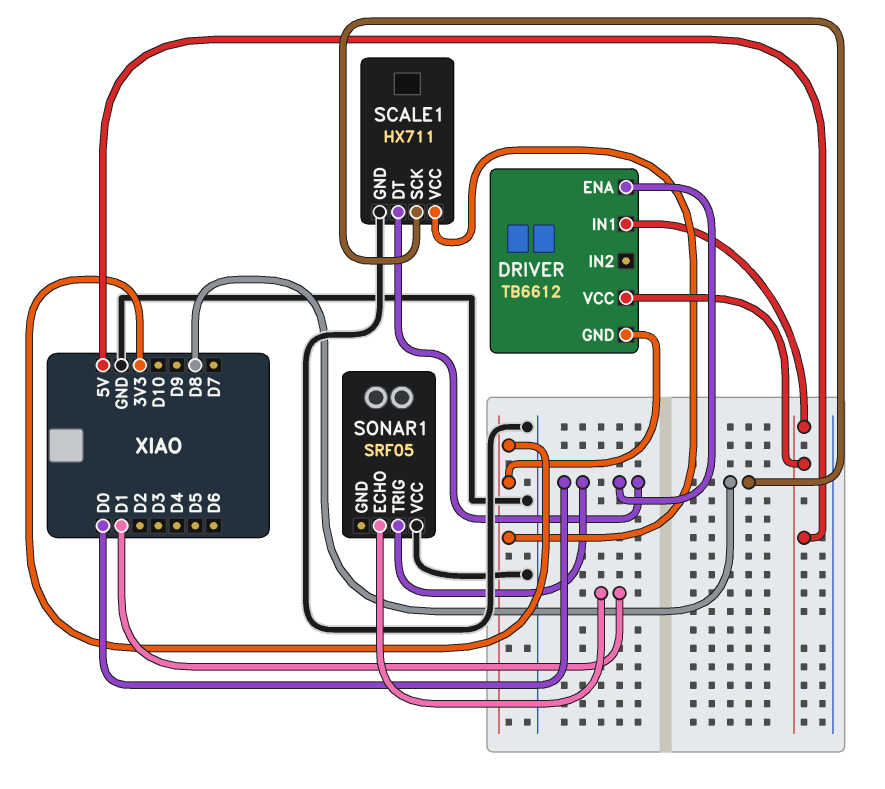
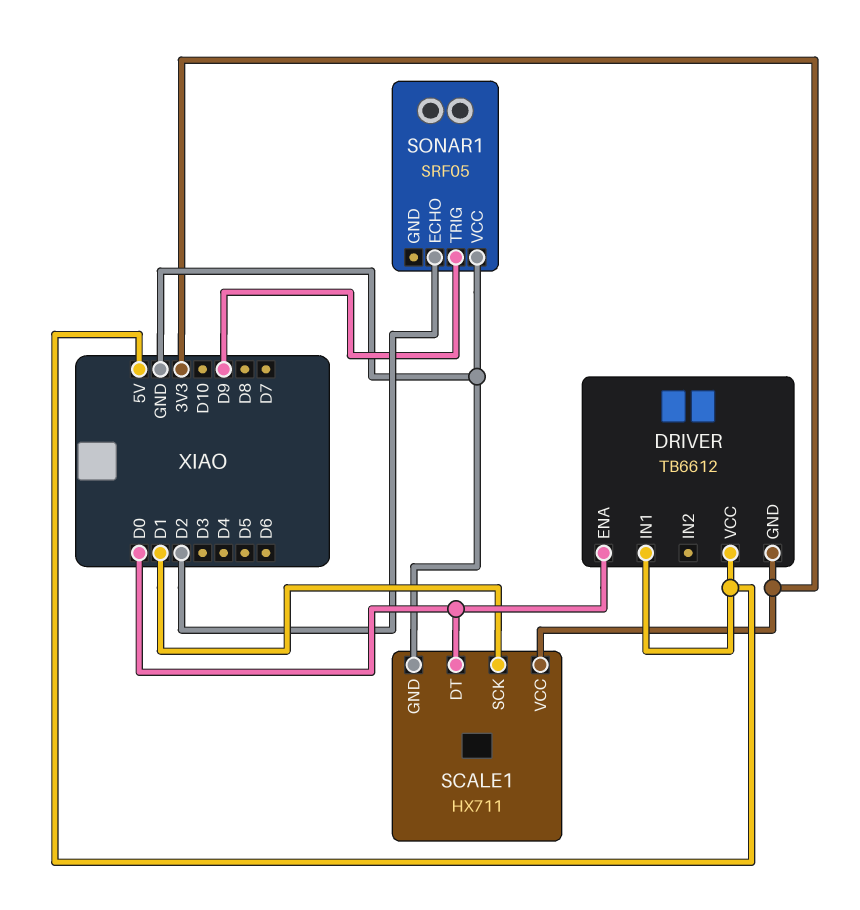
SCALE1 pin SCK: D8 -> D1
SONAR1 pin ECHO: D1 -> D2
SONAR1 pin TRIG: D0 -> D9

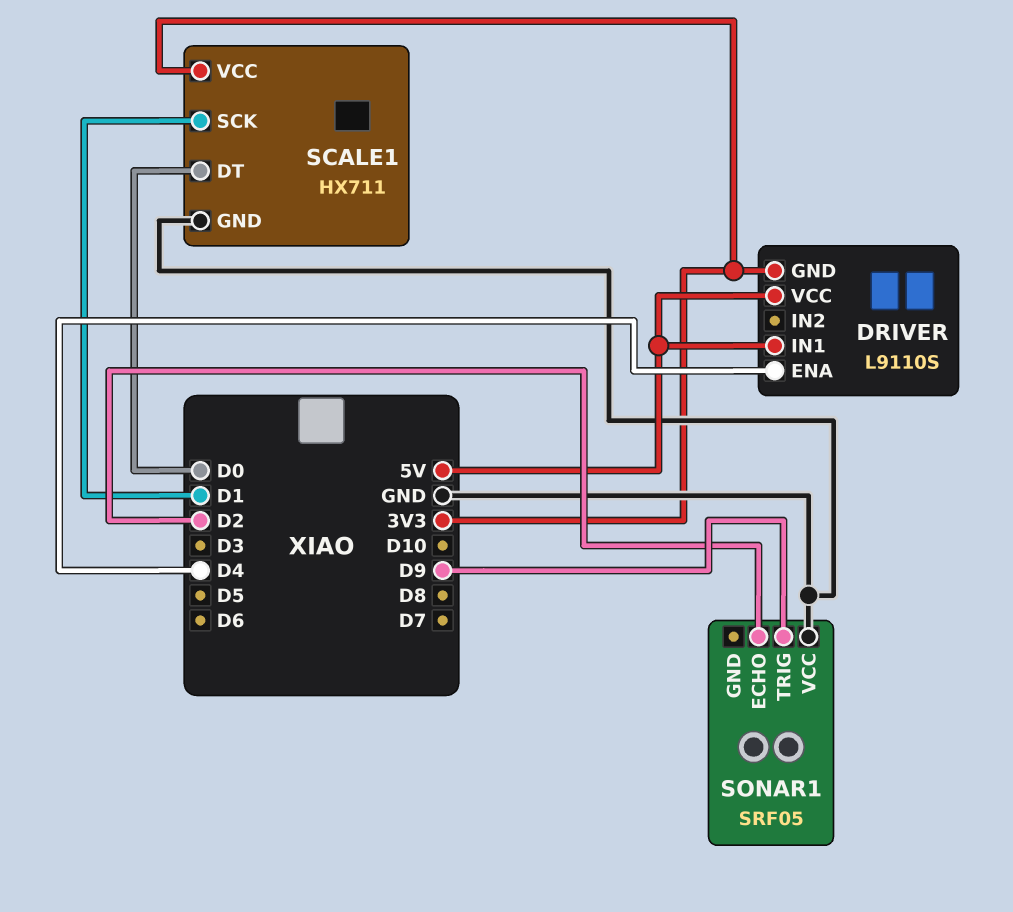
DRIVER: TB6612 -> L9110S
DRIVER pin ENA: D0 -> D4

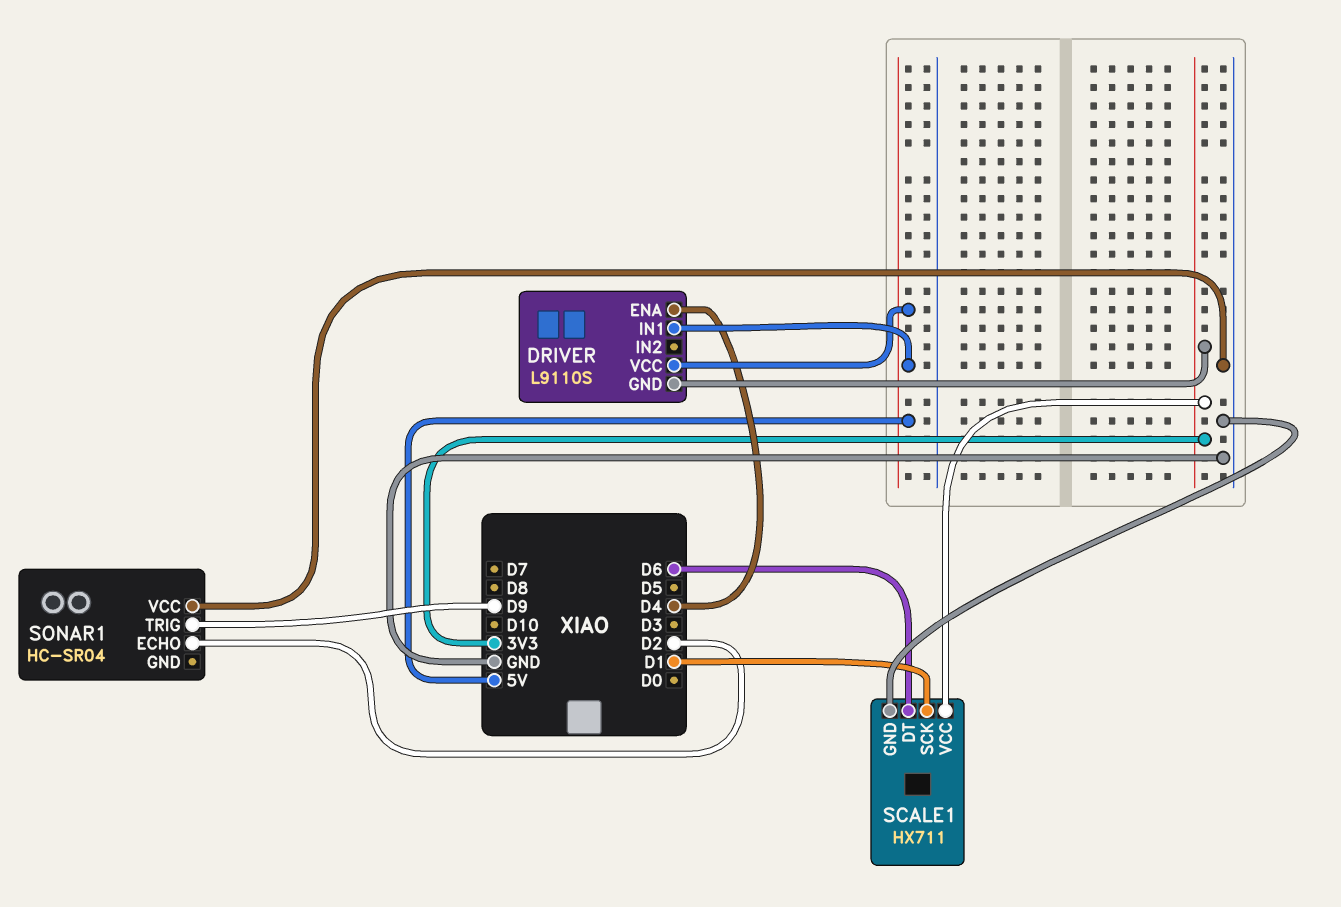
SCALE1 pin DT: D0 -> D6
SONAR1: SRF05 -> HC-SR04

